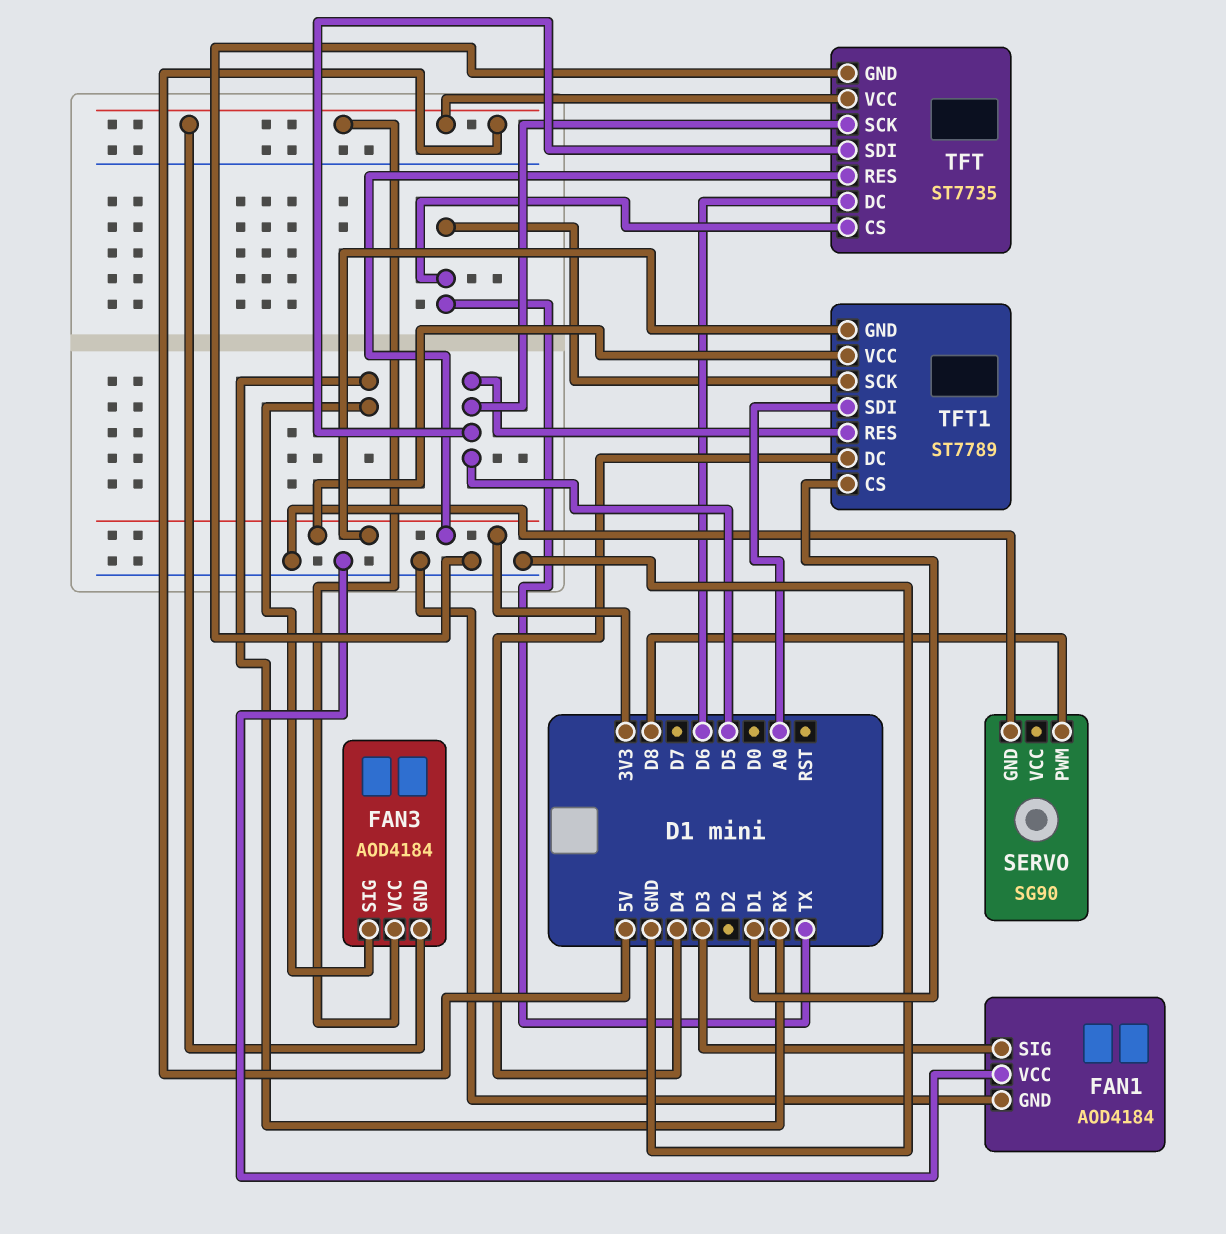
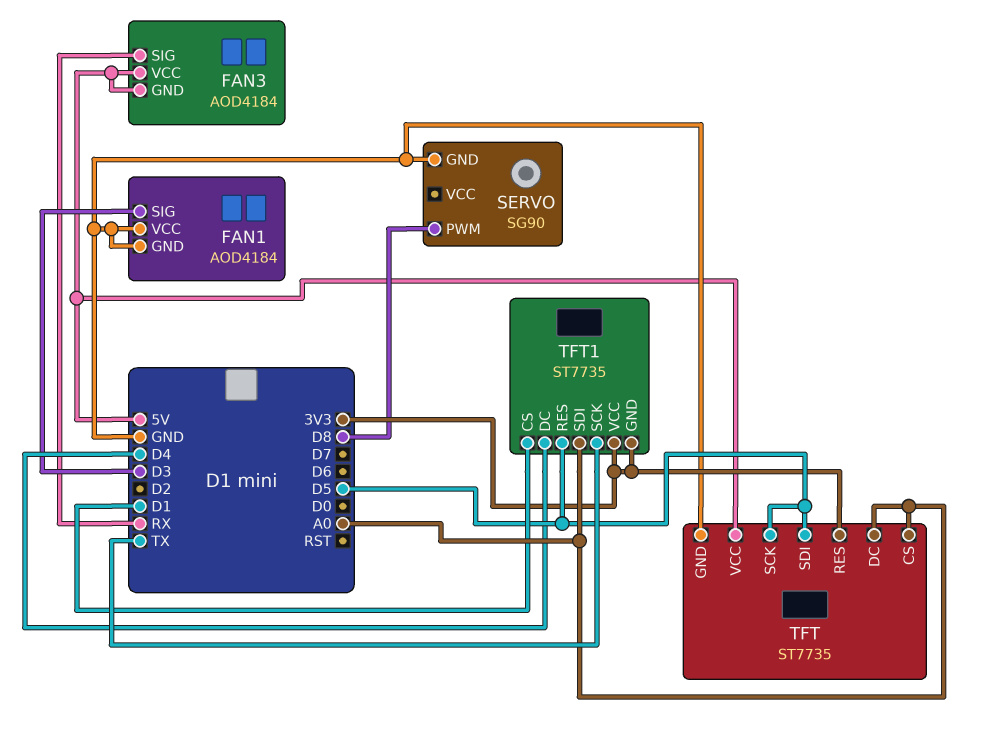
TFT pin CS: TX -> A0
TFT pin DC: D6 -> A0
TFT1: ST7789 -> ST7735

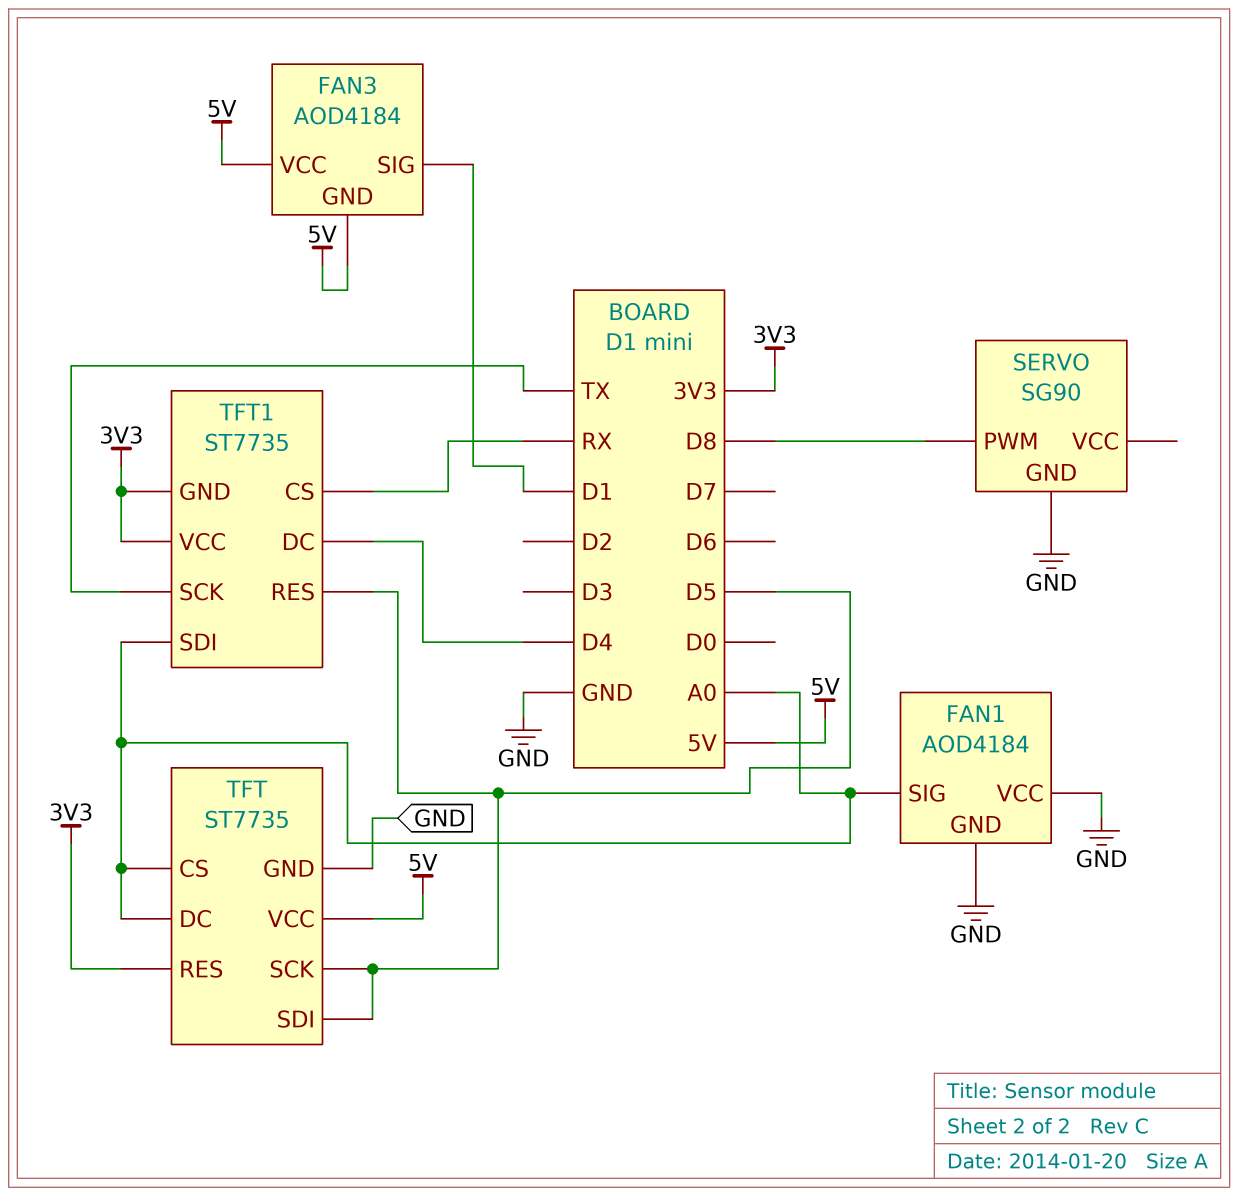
FAN1 pin SIG: D3 -> A0
FAN3 pin SIG: RX -> D1
TFT1 pin CS: D1 -> RX

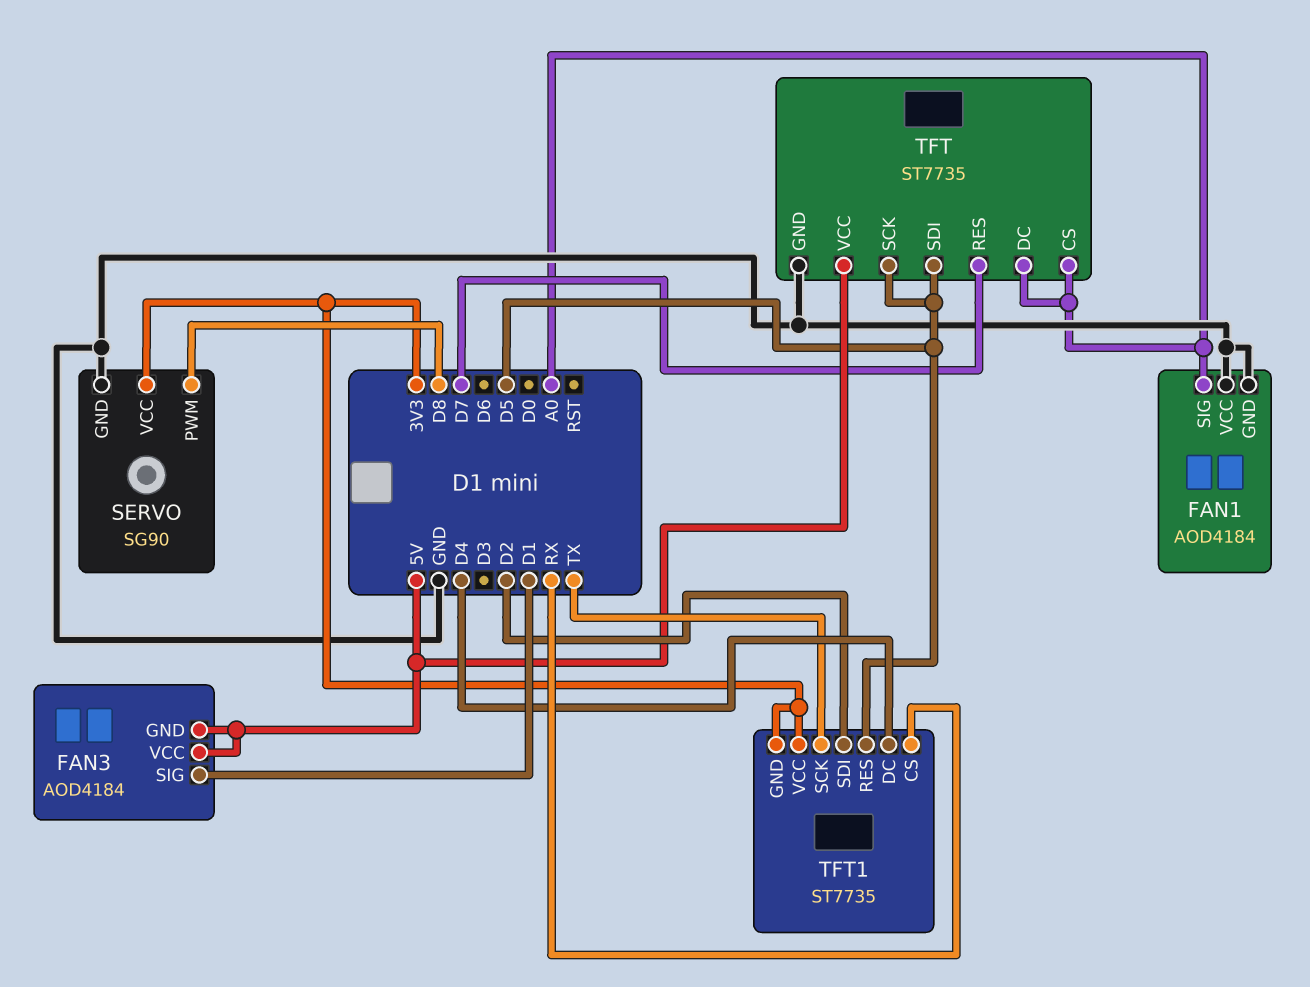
SERVO pin VCC: none -> 3V3
TFT pin RES: 3V3 -> D7
TFT1 pin SDI: A0 -> D2

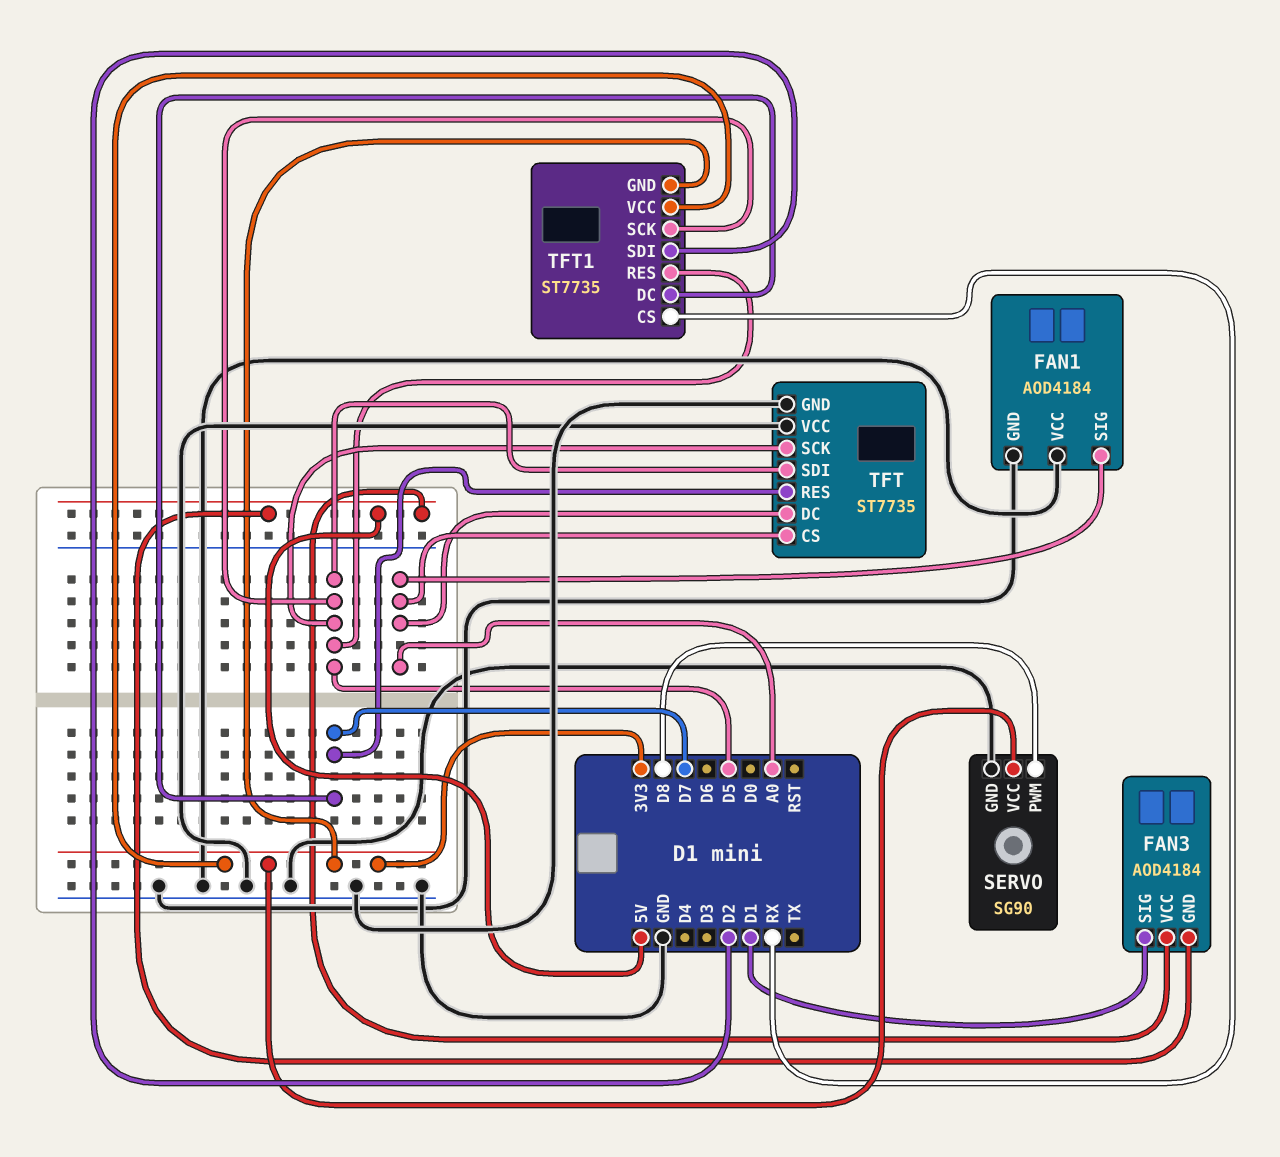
TFT pin VCC: 5V -> GND
TFT1 pin DC: D4 -> D7
TFT1 pin SCK: TX -> D5

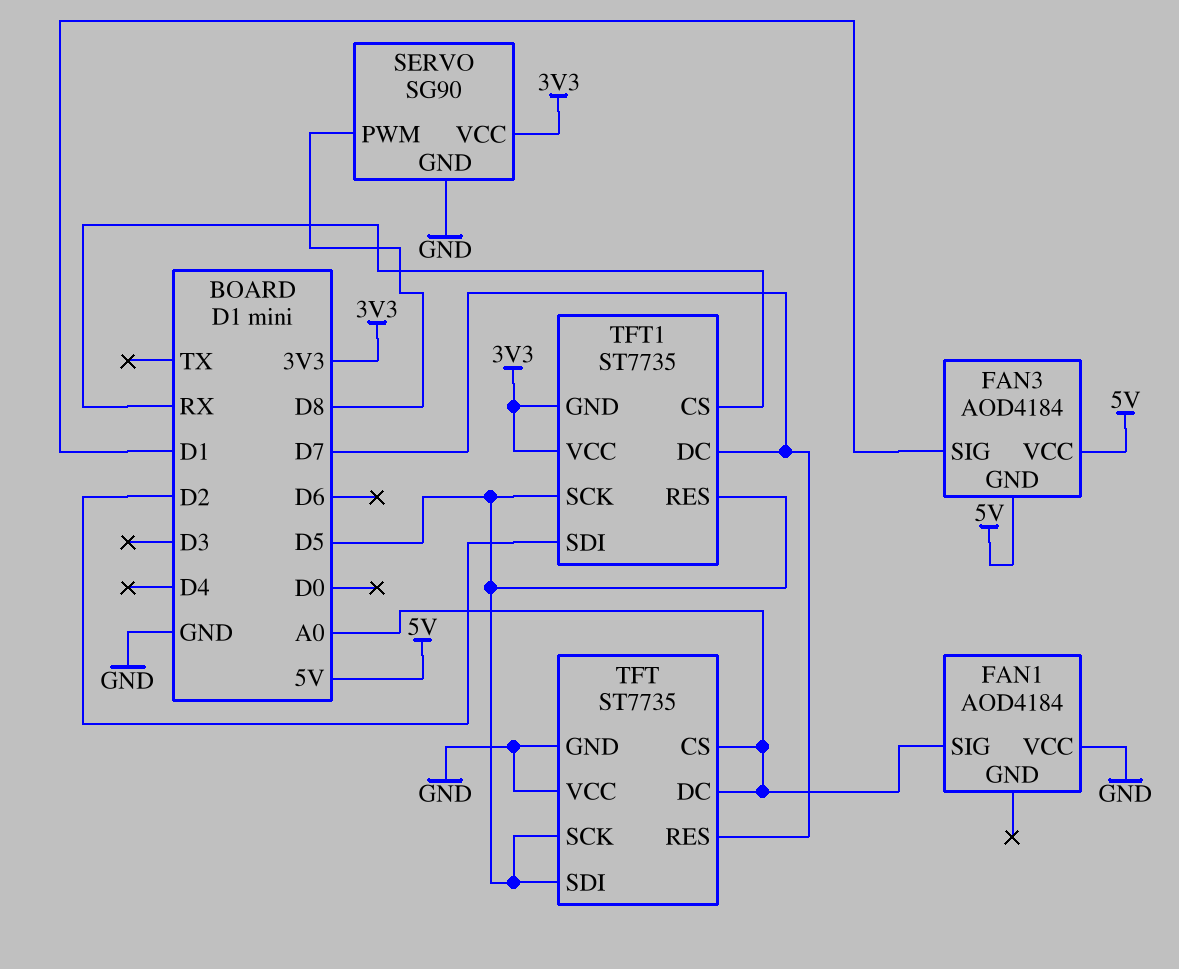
FAN1 pin GND: GND -> none

